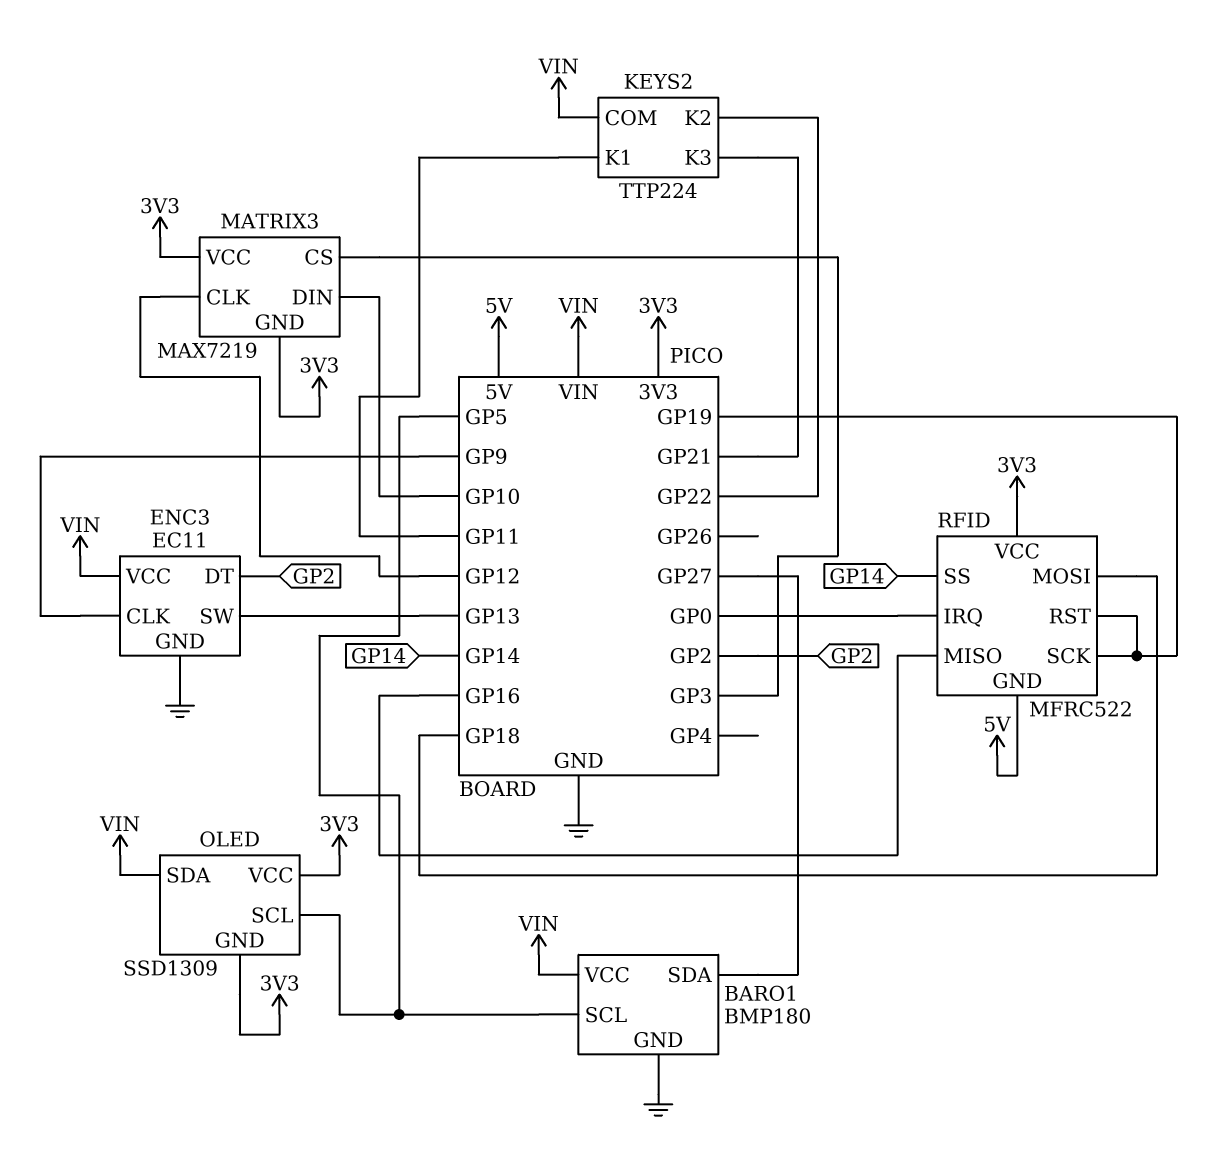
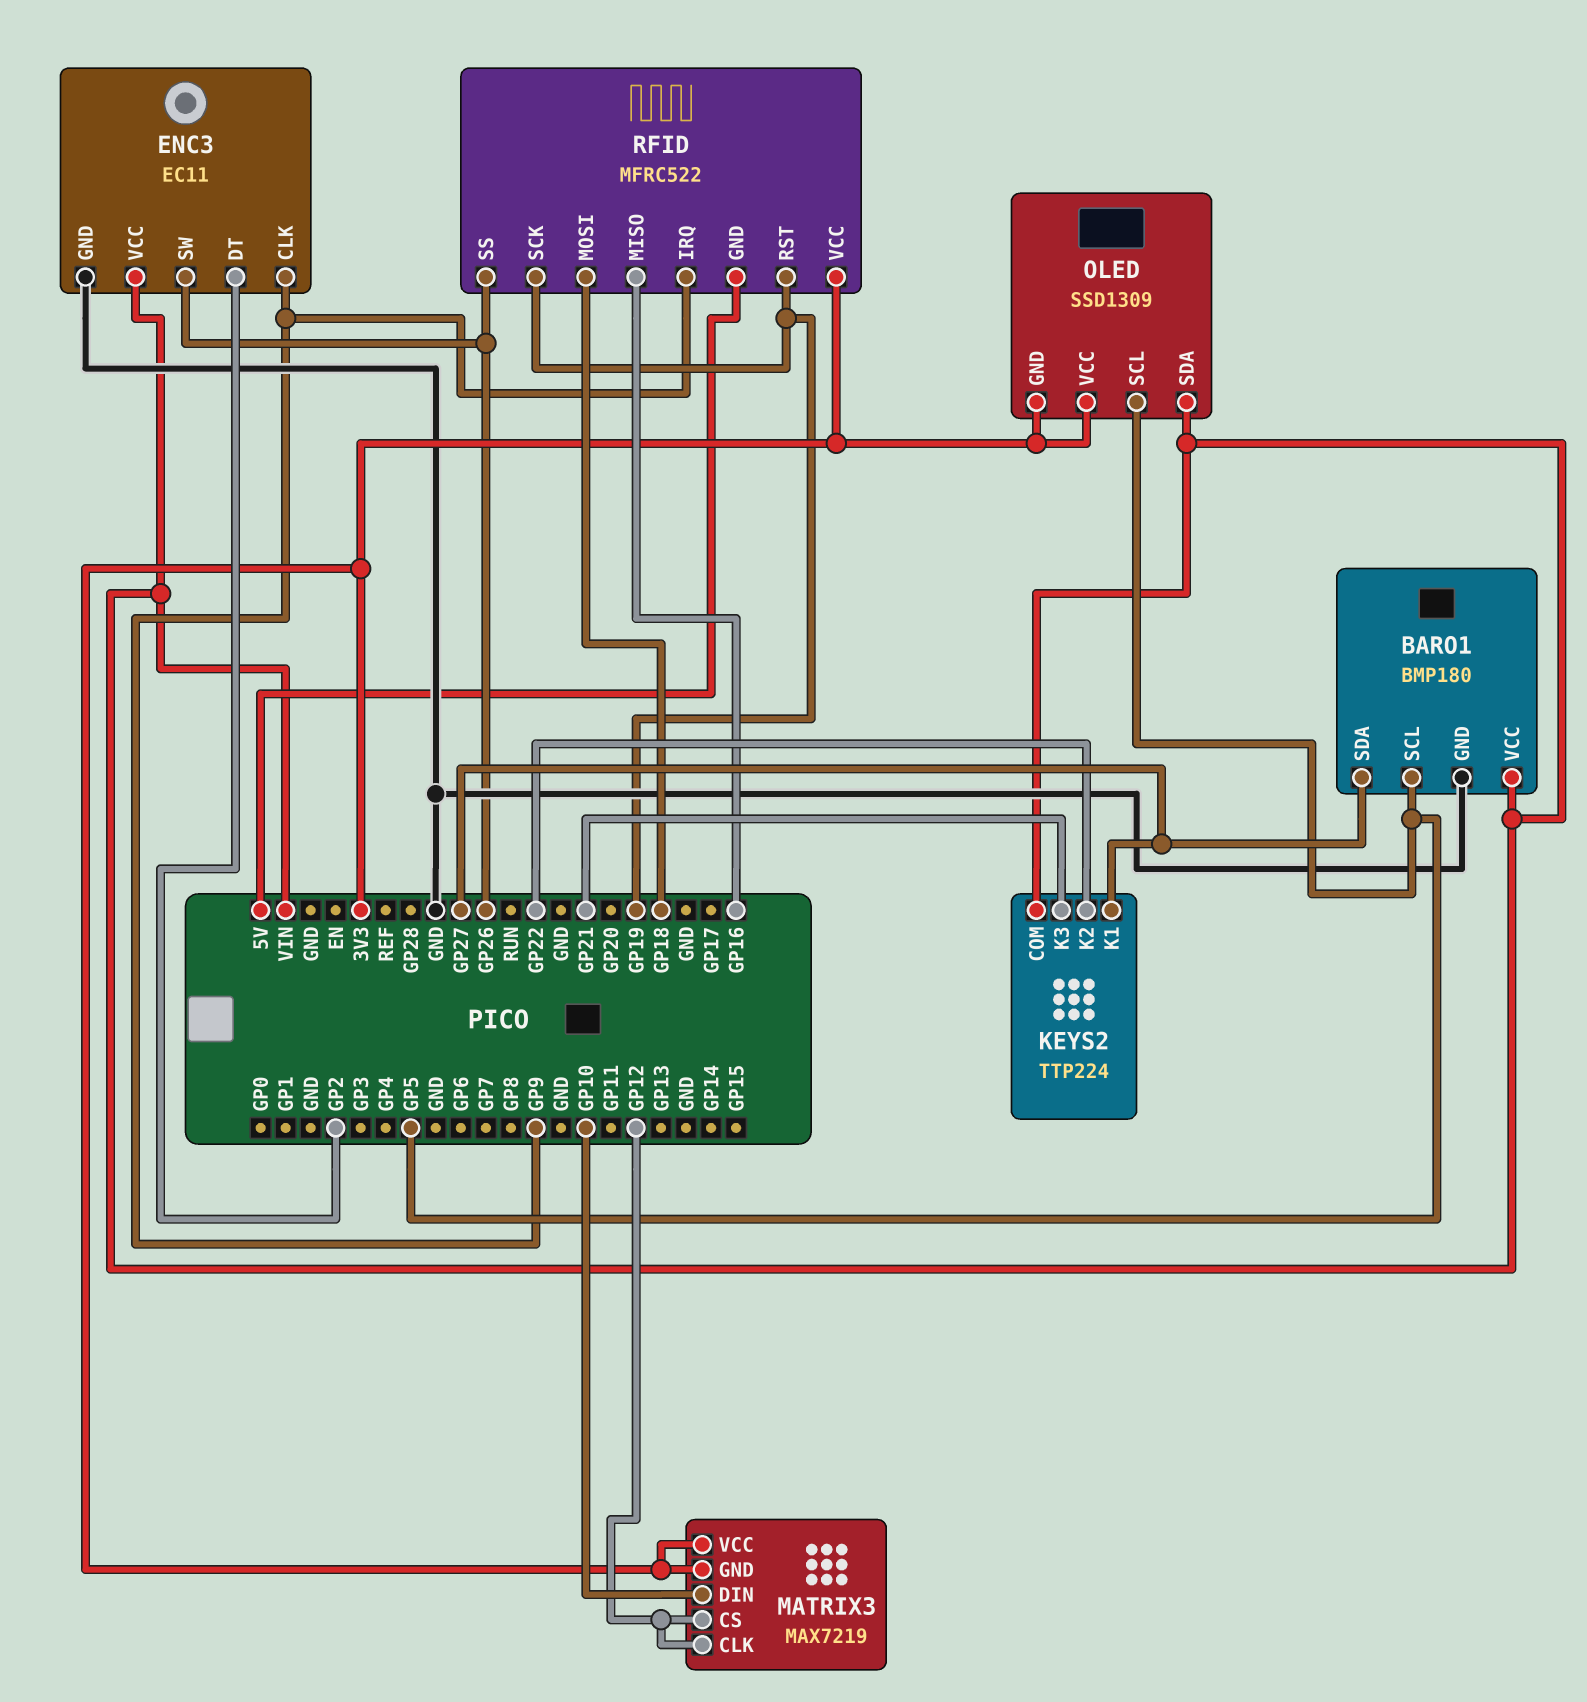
ENC3 pin SW: GP13 -> GP26
KEYS2 pin K1: GP11 -> GP27
MATRIX3 pin CS: GP3 -> GP12
RFID pin IRQ: GP0 -> GP9
RFID pin SS: GP14 -> GP26

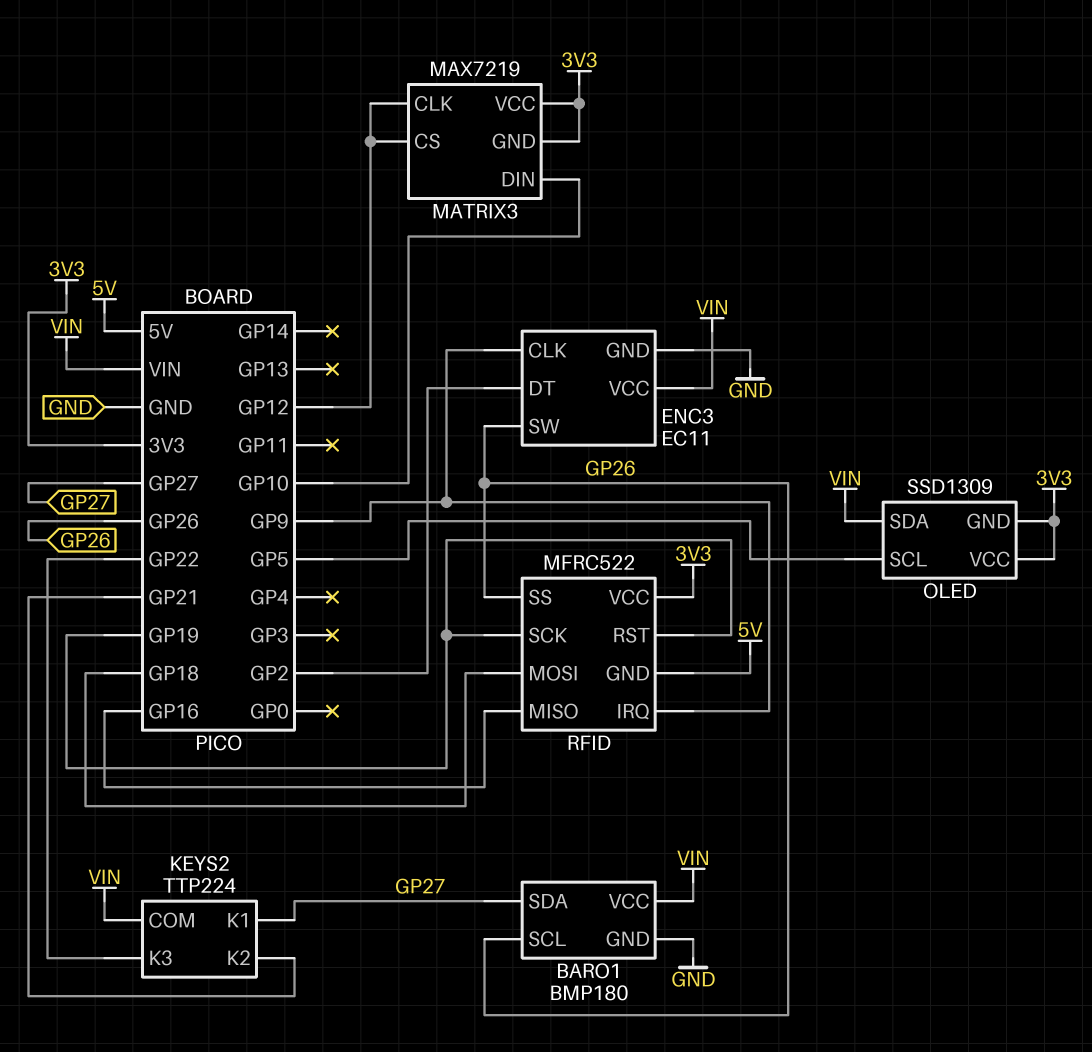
BARO1 pin SCL: GP5 -> GP26
KEYS2 pin K2: GP22 -> GP21
KEYS2 pin K3: GP21 -> GP22

